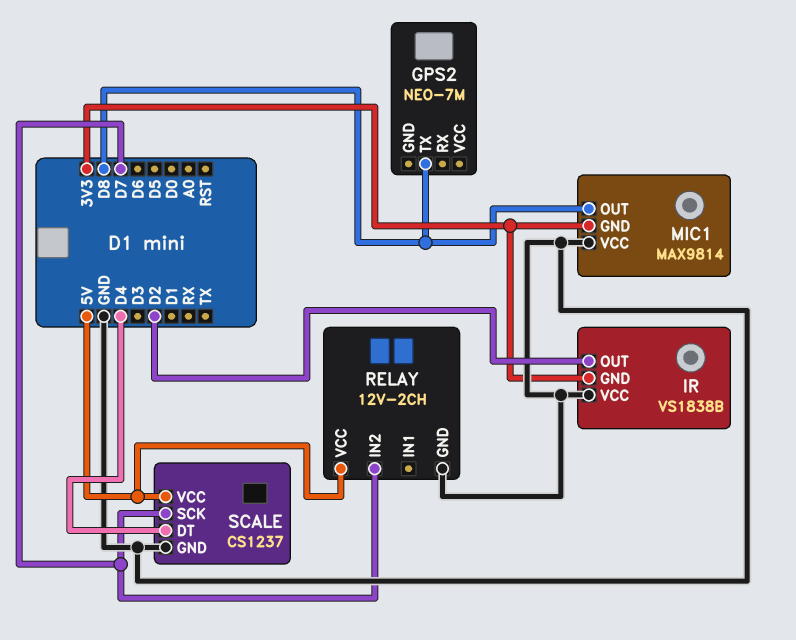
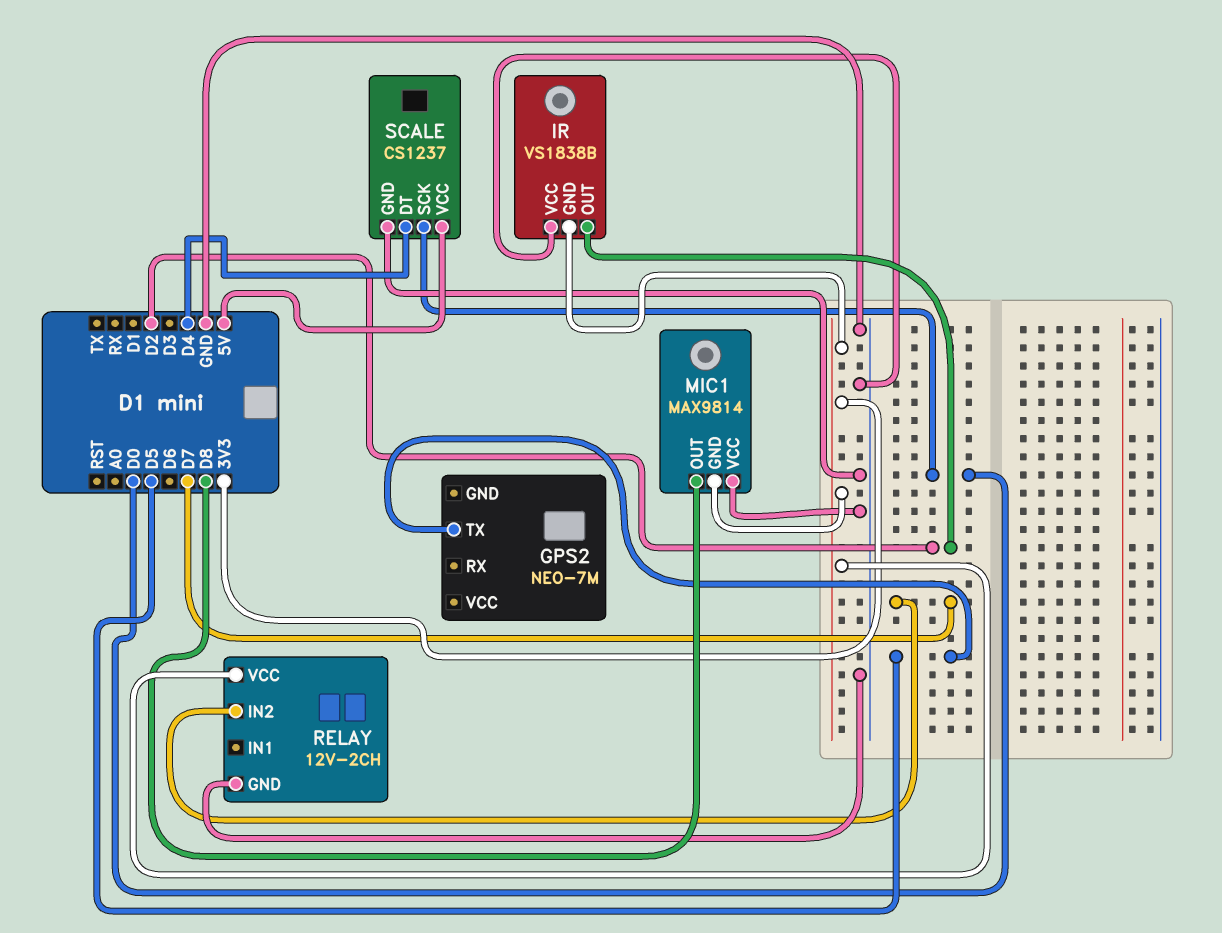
GPS2 pin TX: D8 -> D5
RELAY pin VCC: 5V -> 3V3
SCALE pin SCK: D7 -> D0

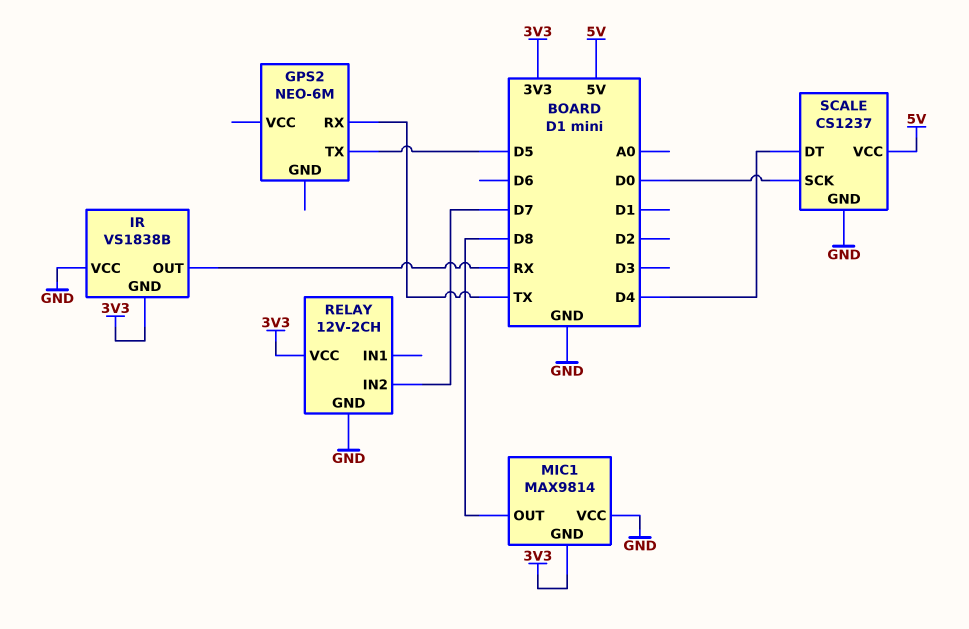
GPS2: NEO-7M -> NEO-6M
GPS2 pin RX: none -> TX
IR pin OUT: D2 -> RX

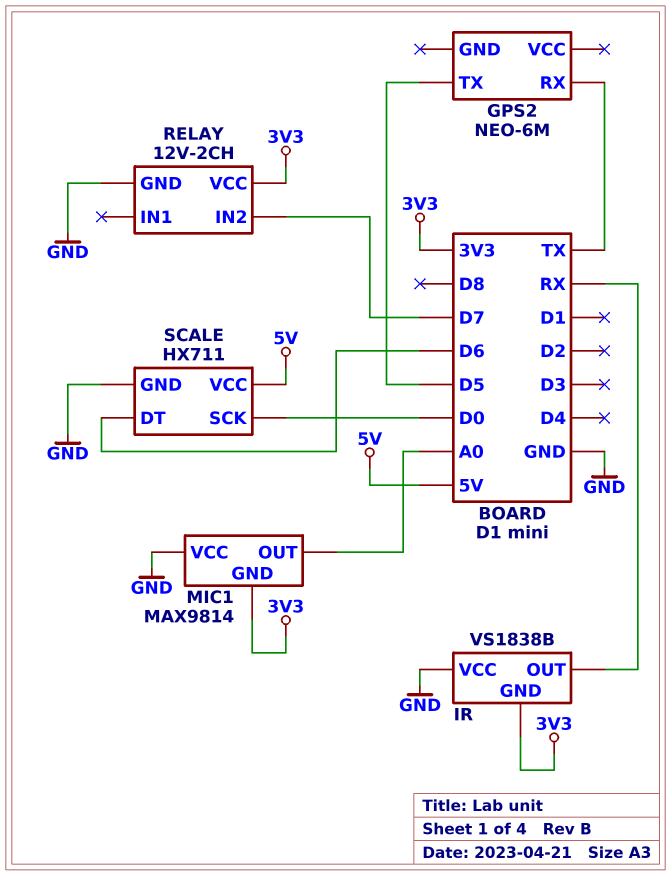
MIC1 pin OUT: D8 -> A0
SCALE: CS1237 -> HX711
SCALE pin DT: D4 -> D6

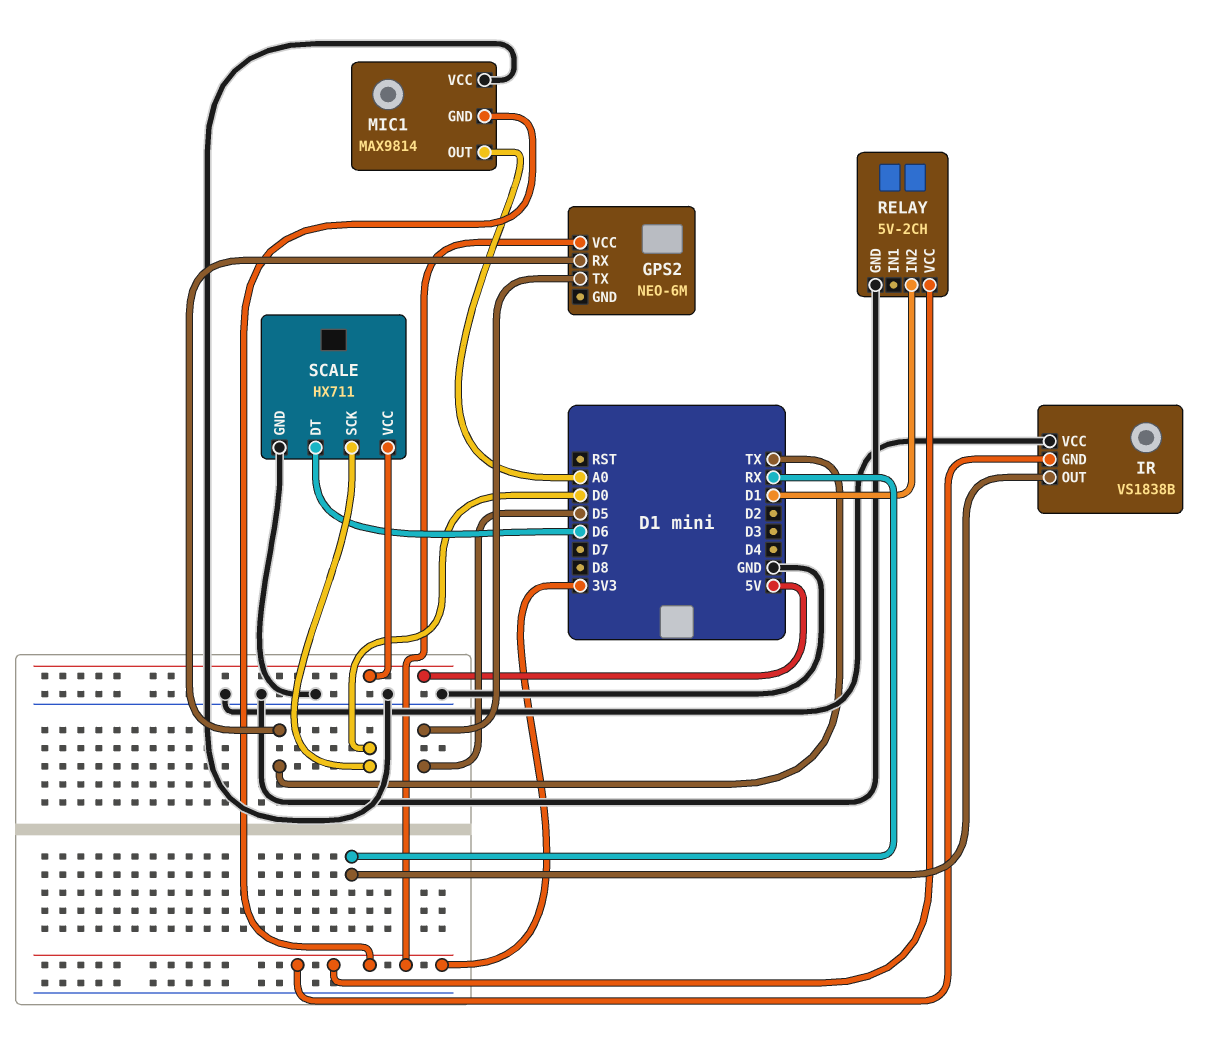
GPS2 pin VCC: none -> 3V3
RELAY: 12V-2CH -> 5V-2CH
RELAY pin IN2: D7 -> D1

